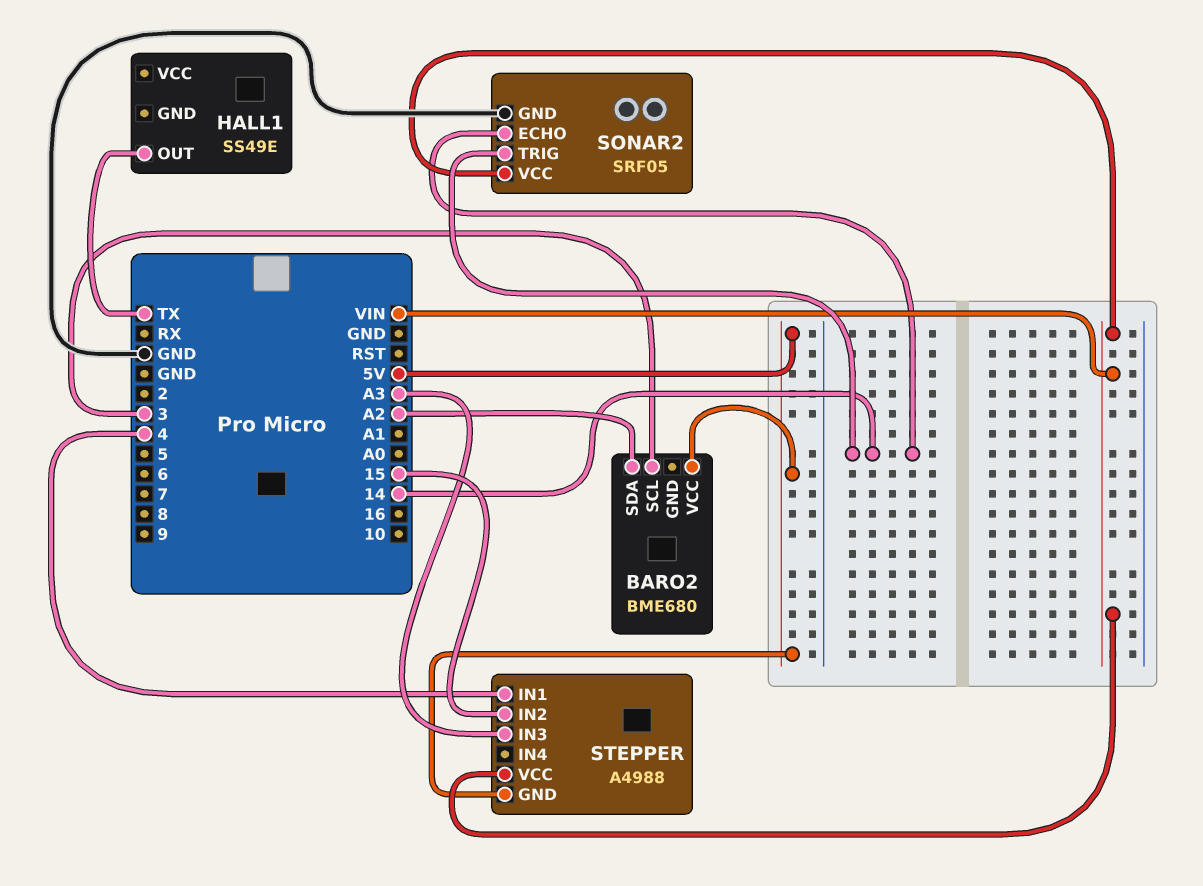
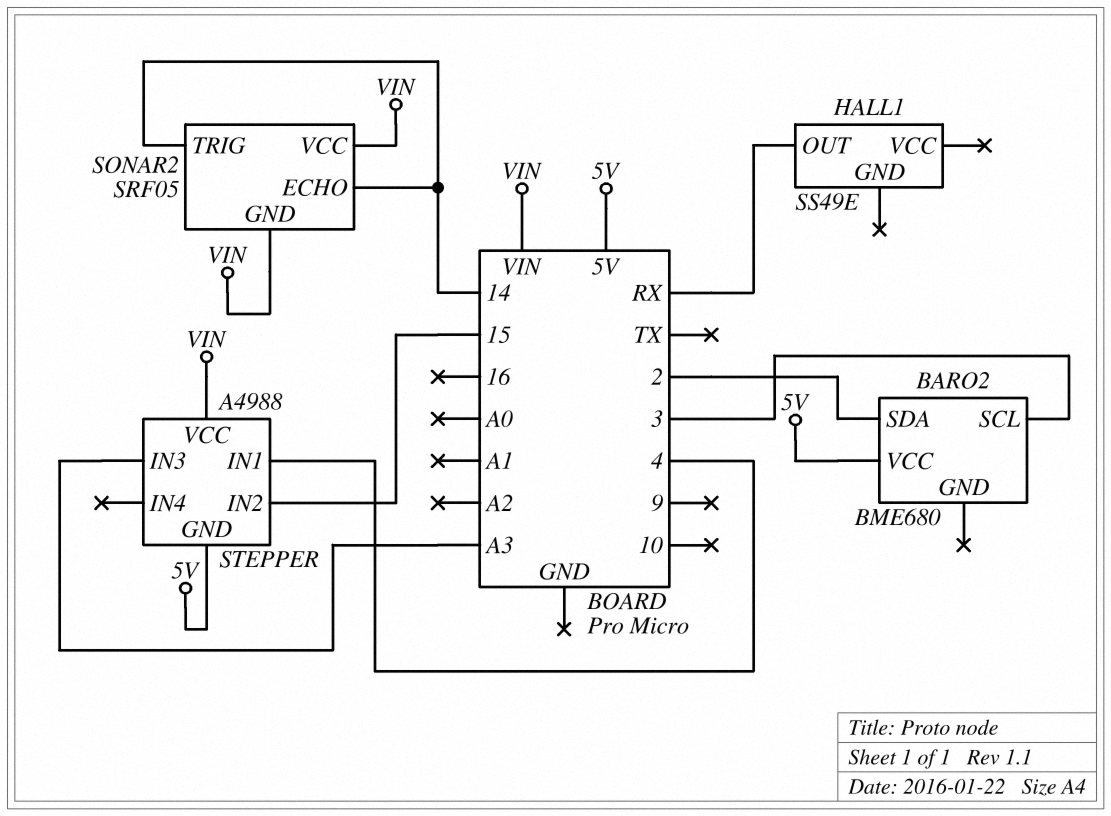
BARO2 pin SDA: A2 -> 2
HALL1 pin OUT: TX -> RX
SONAR2 pin GND: GND -> VIN

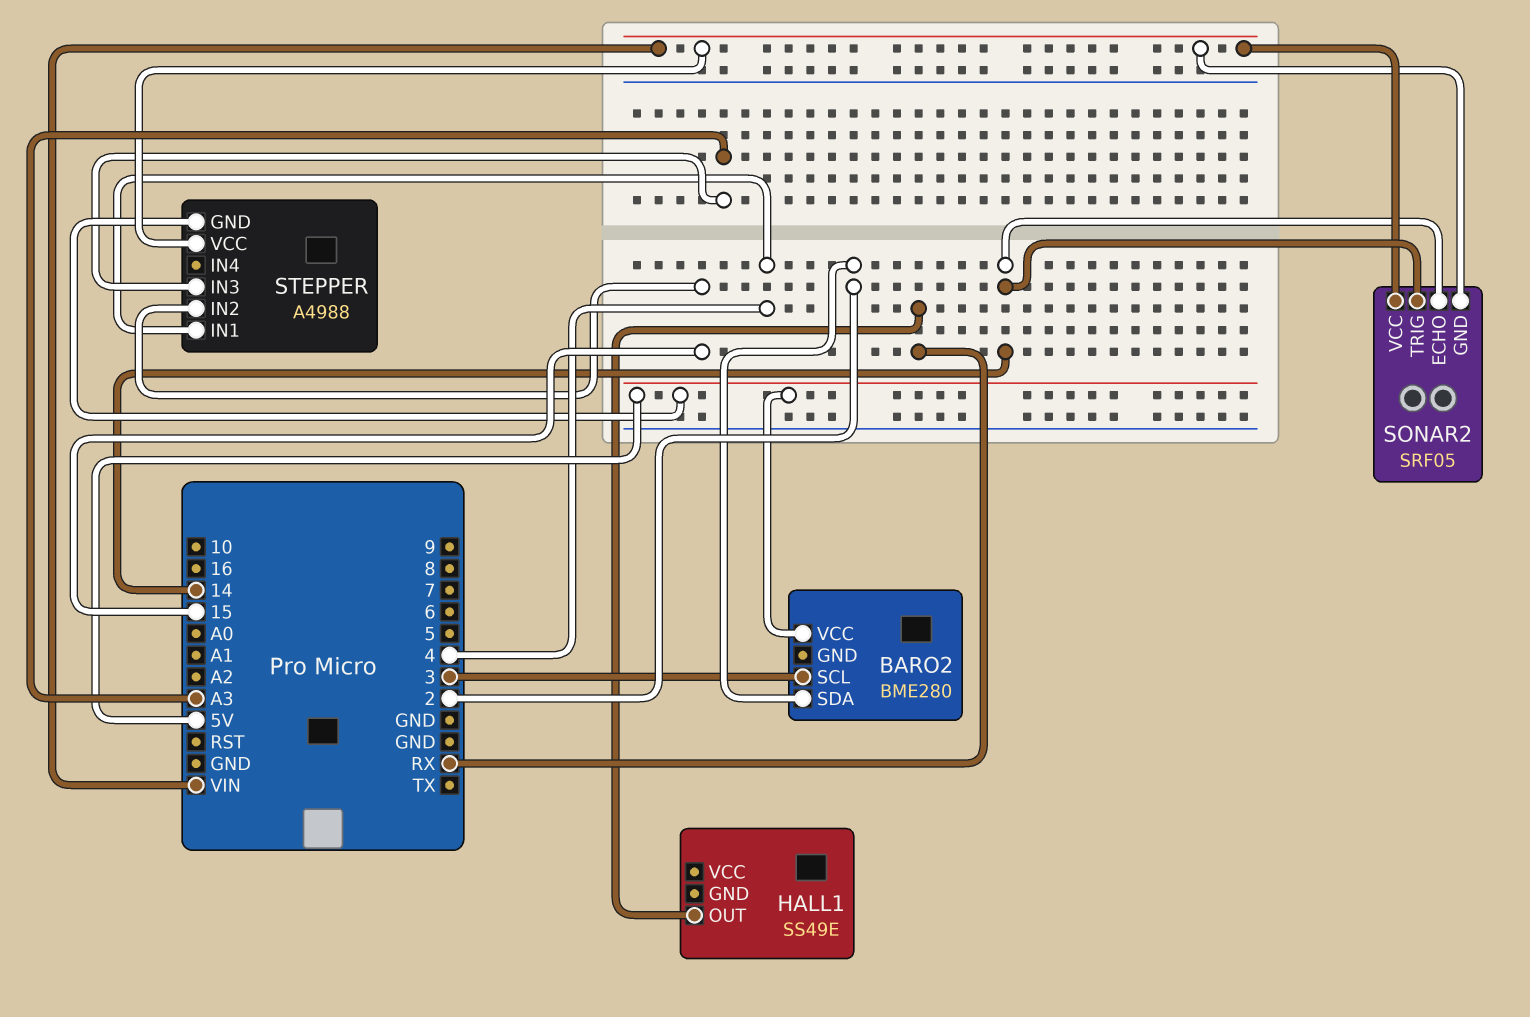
BARO2: BME680 -> BME280

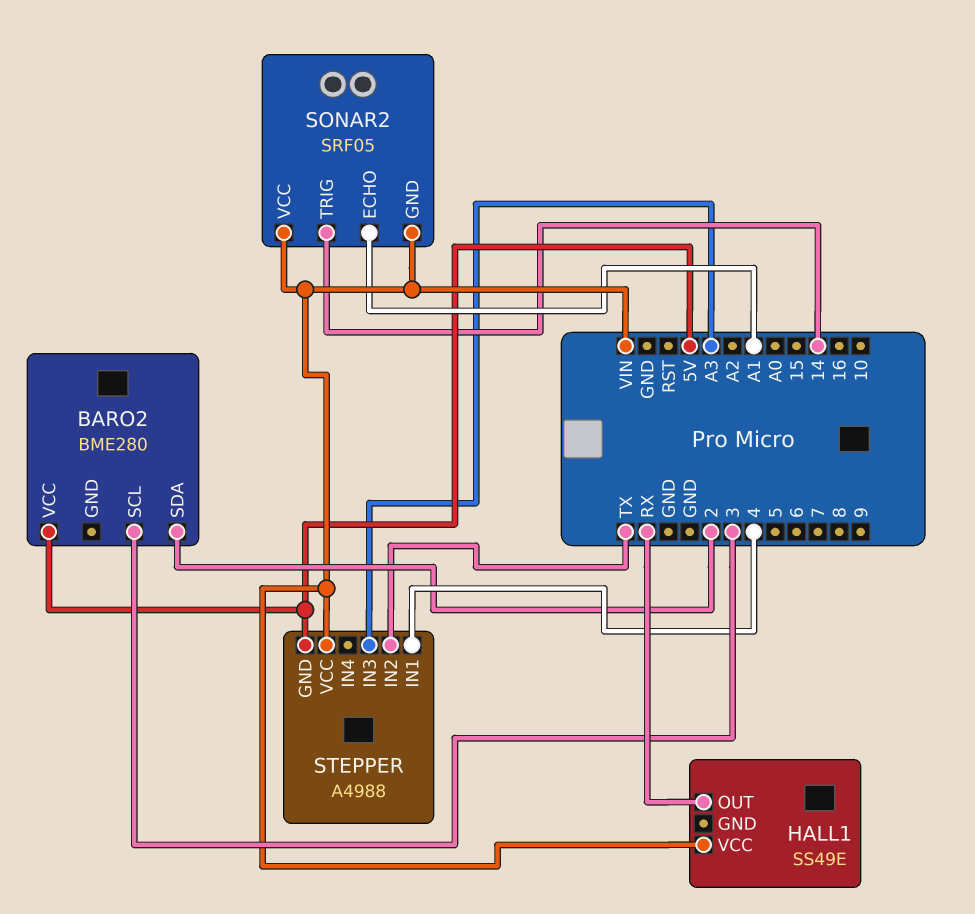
HALL1 pin VCC: none -> VIN
SONAR2 pin ECHO: 14 -> A1
STEPPER pin IN2: 15 -> TX

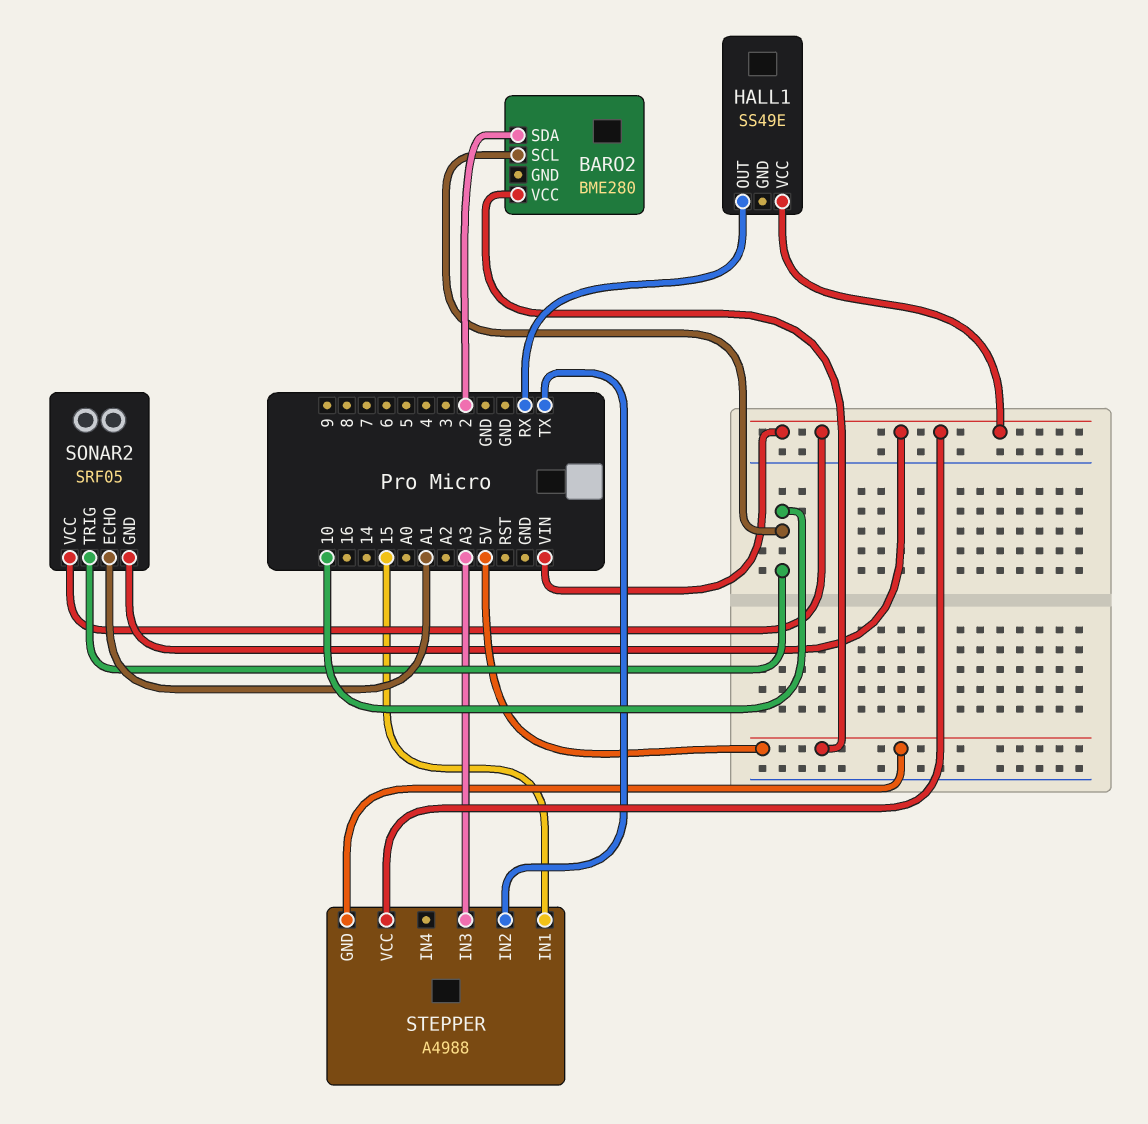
BARO2 pin SCL: 3 -> 10
SONAR2 pin TRIG: 14 -> 10
STEPPER pin IN1: 4 -> 15

